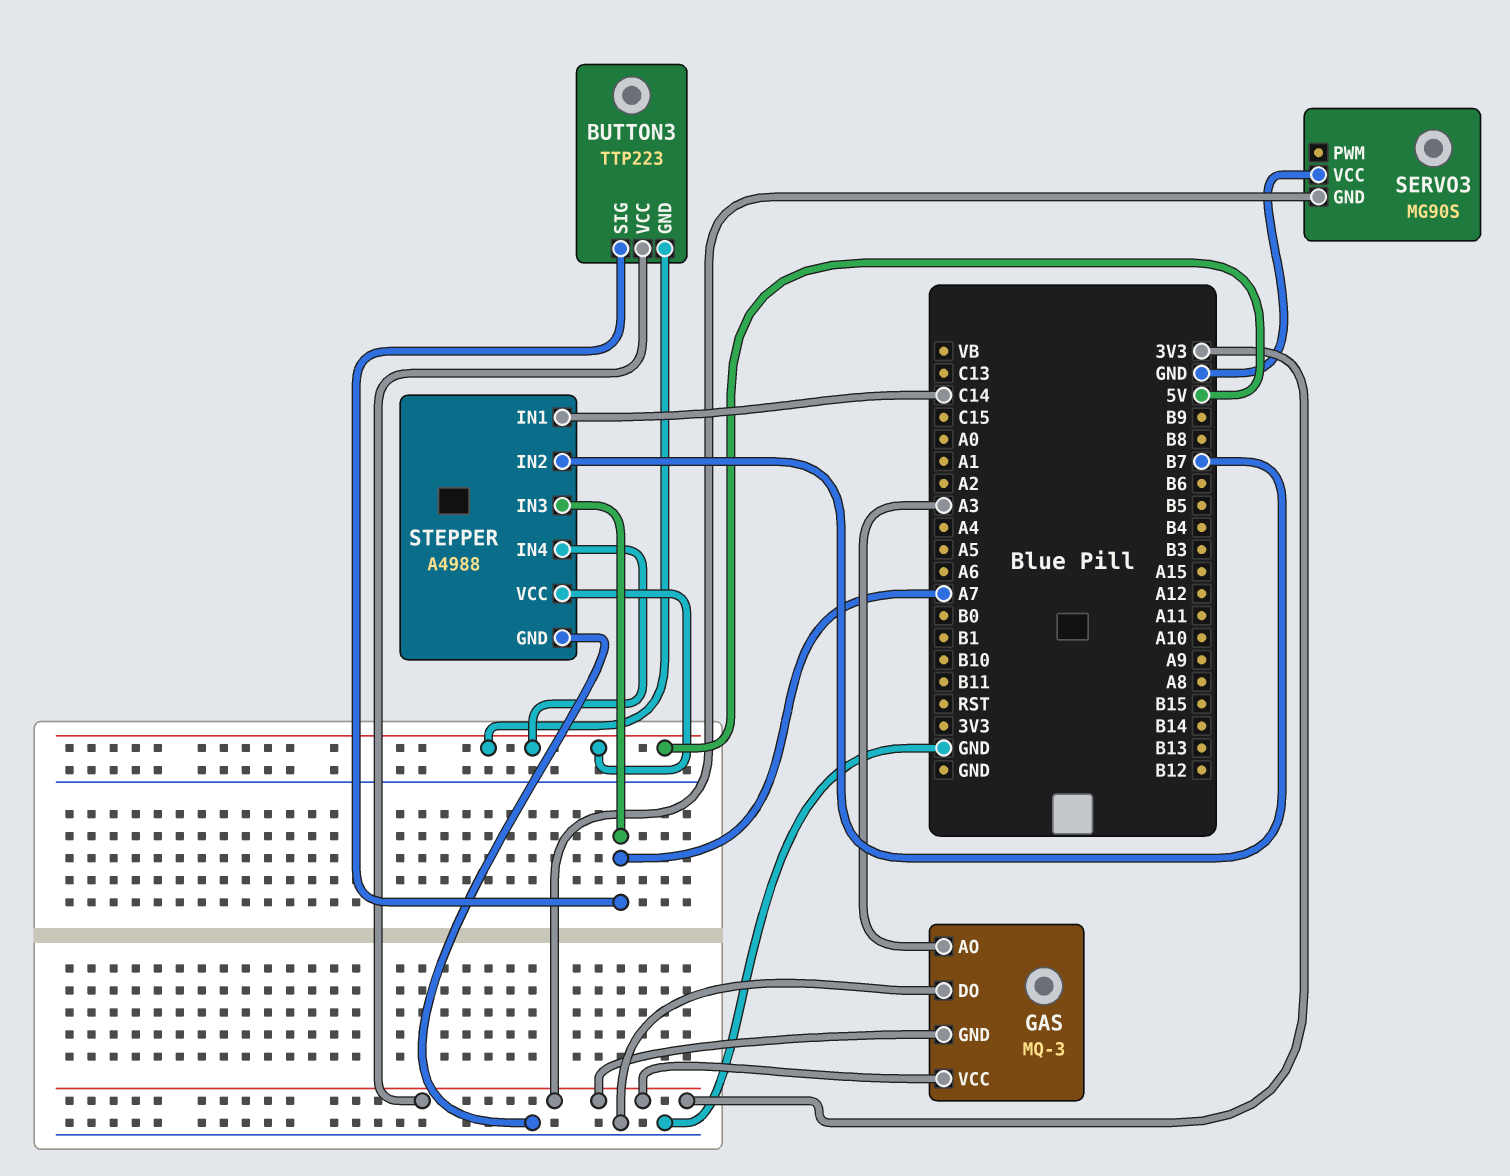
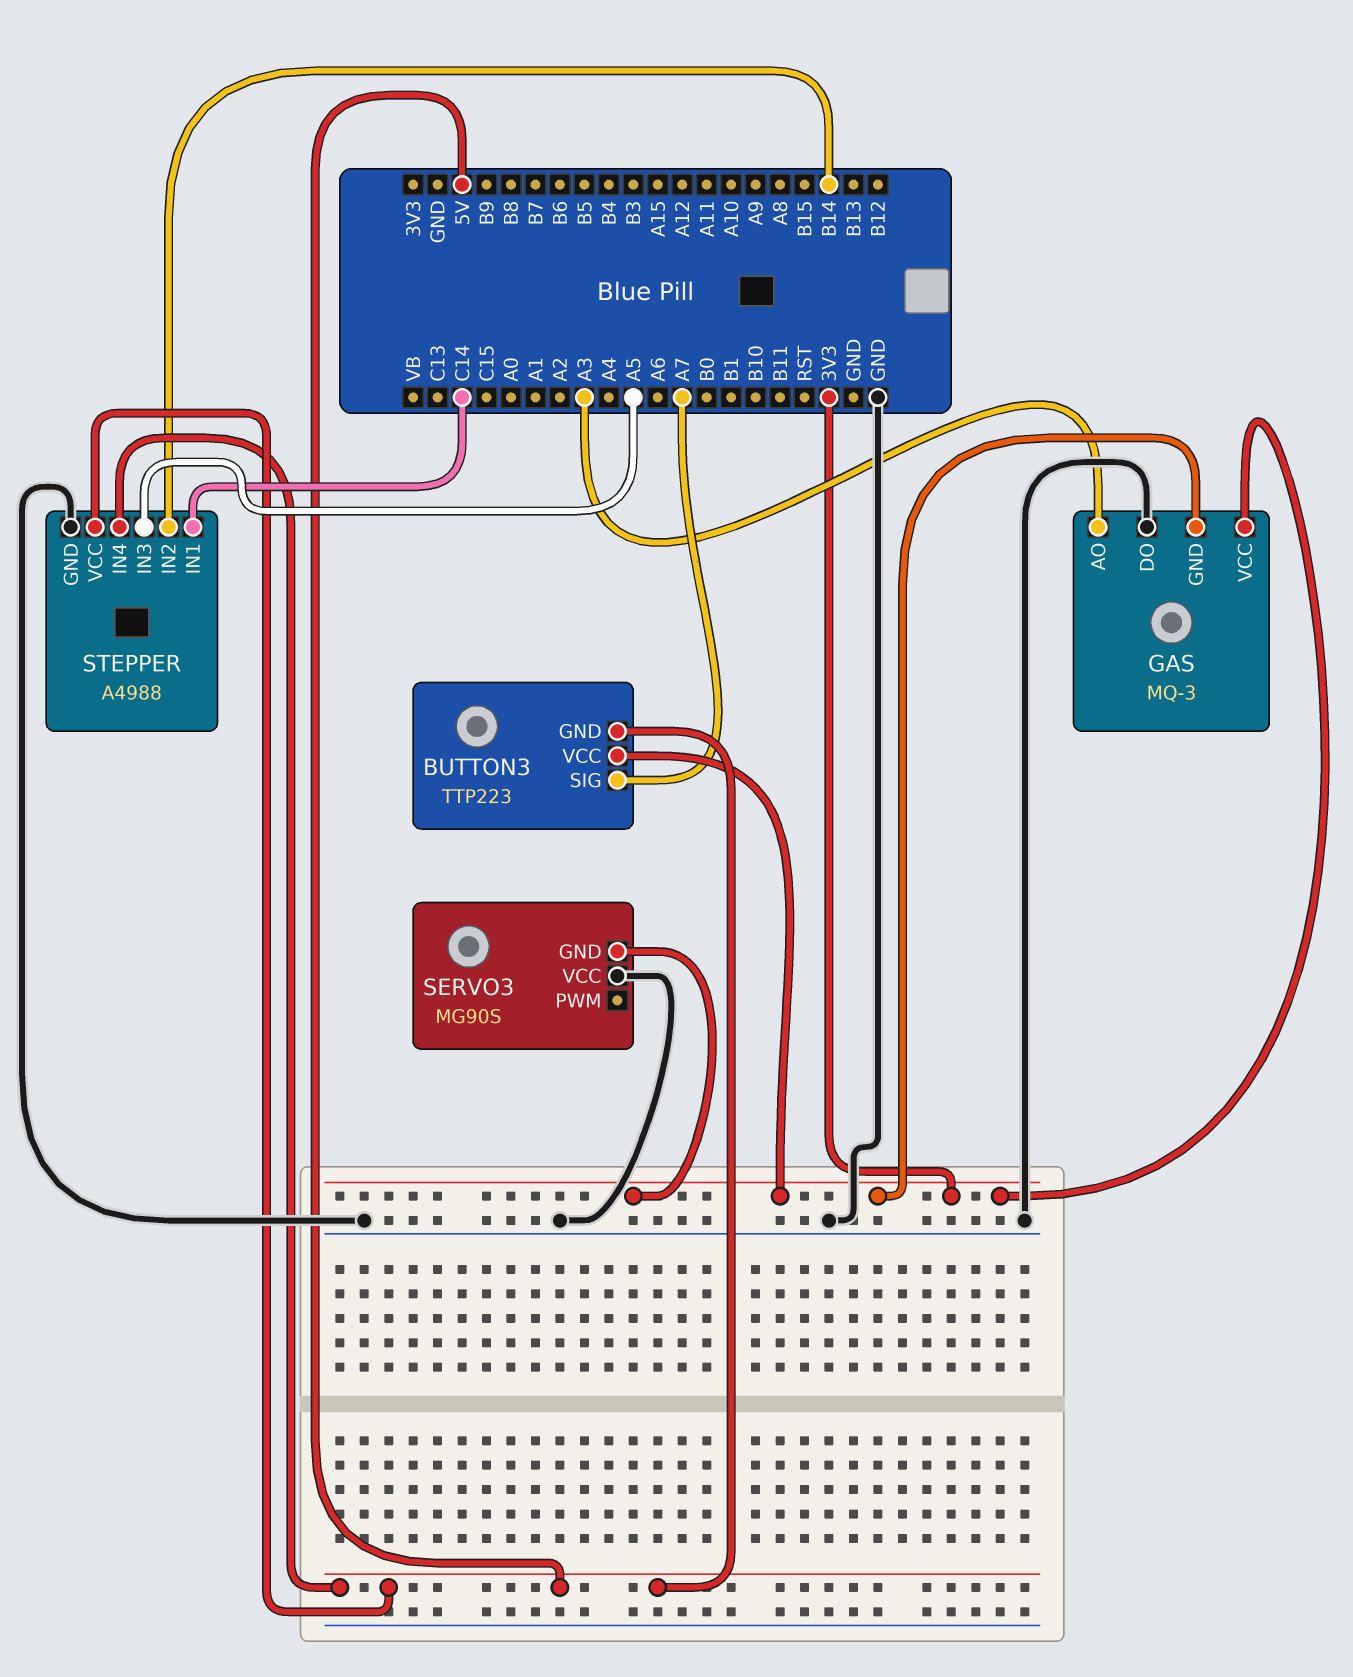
STEPPER pin IN2: B7 -> B14
STEPPER pin IN3: A7 -> A5

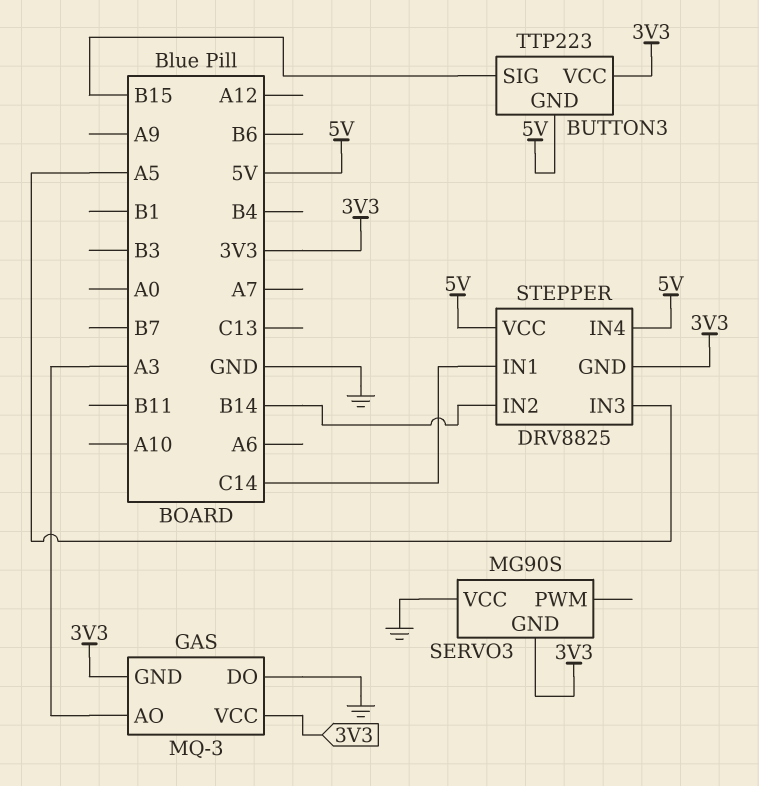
BUTTON3 pin SIG: A7 -> B15
STEPPER: A4988 -> DRV8825
STEPPER pin GND: GND -> 3V3

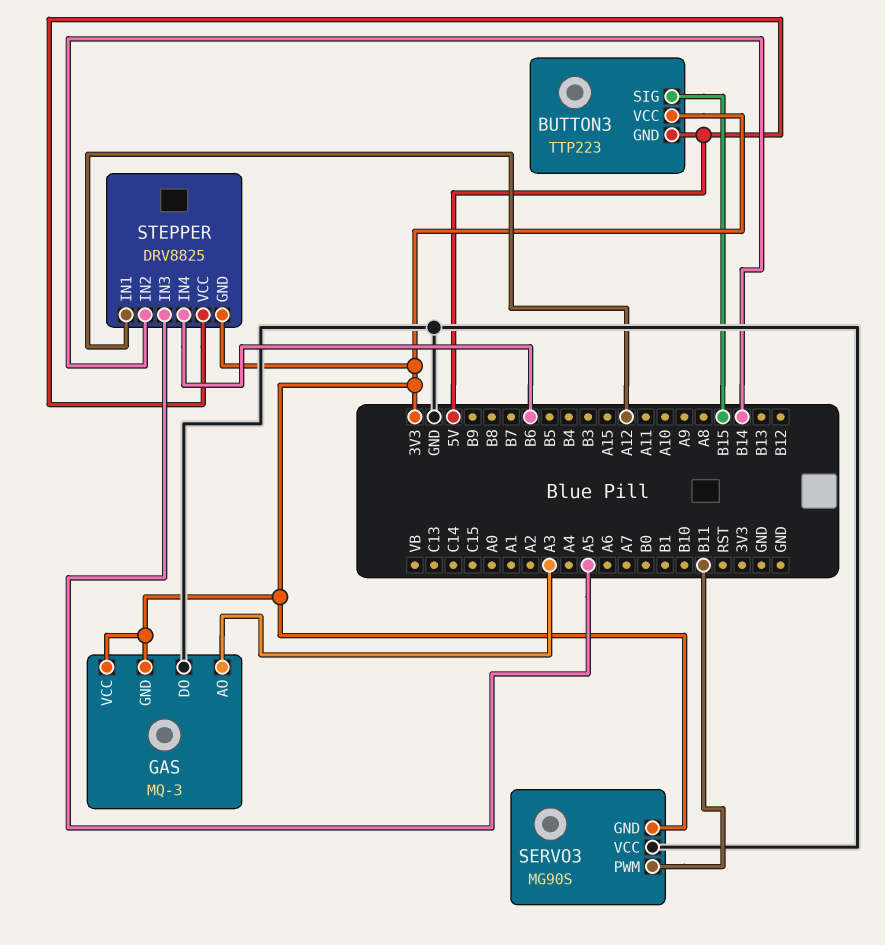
SERVO3 pin PWM: none -> B11
STEPPER pin IN1: C14 -> A12
STEPPER pin IN4: 5V -> B6

